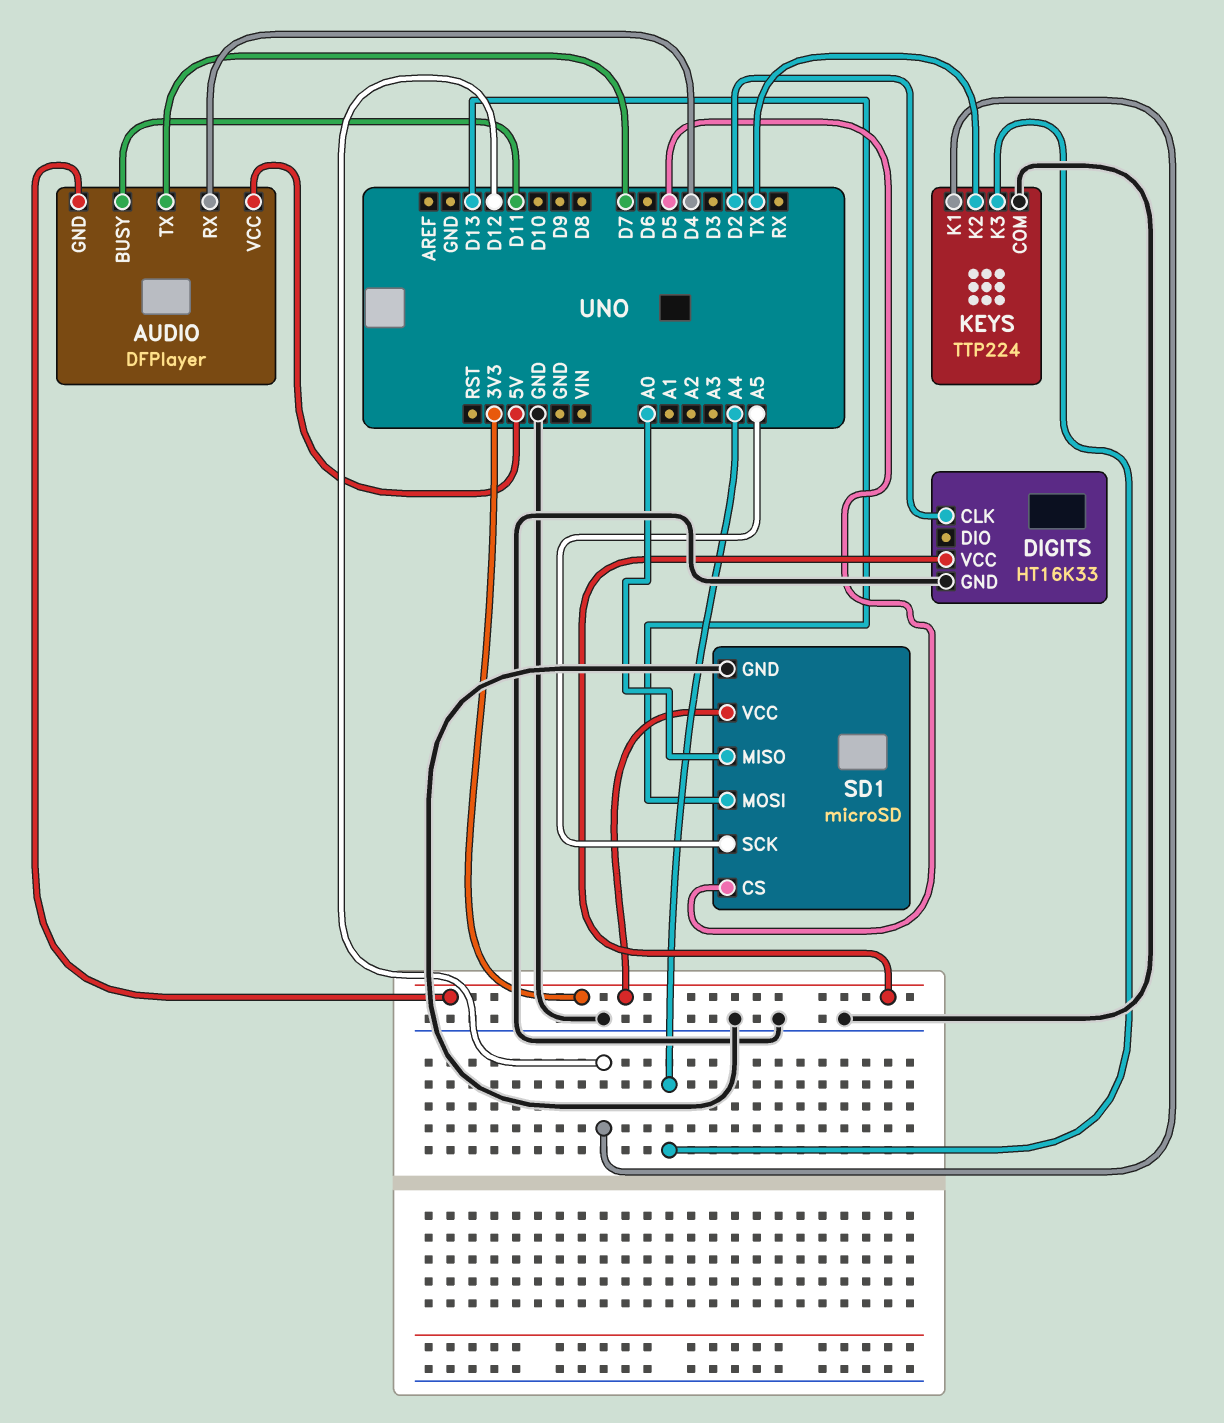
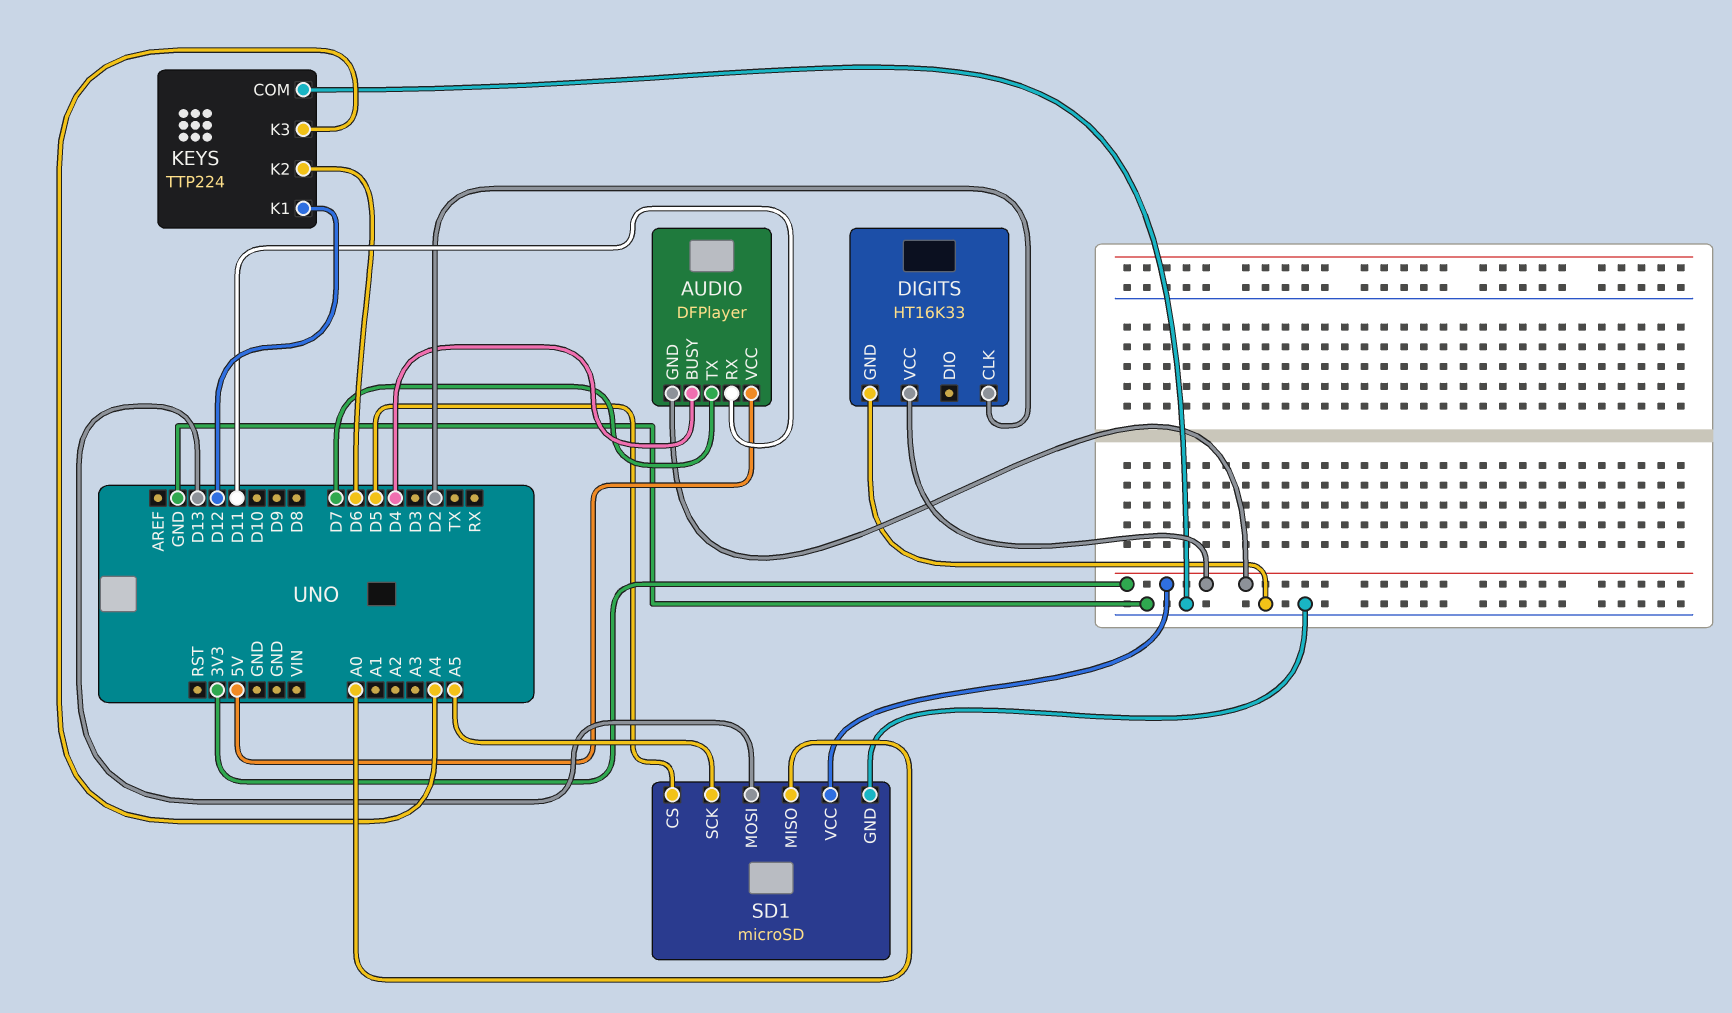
AUDIO pin BUSY: D11 -> D4
AUDIO pin RX: D4 -> D11
KEYS pin K2: TX -> D6

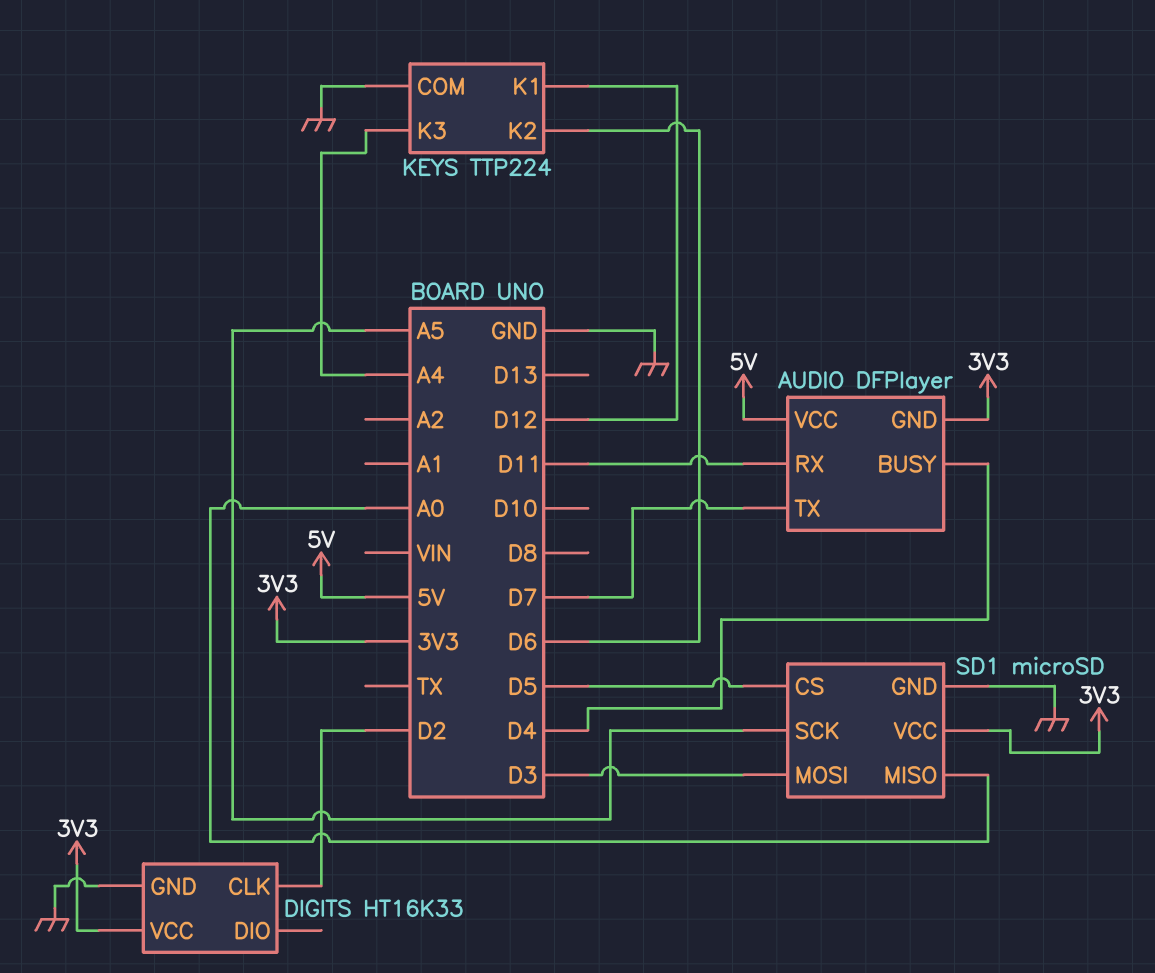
SD1 pin MOSI: D13 -> D3

